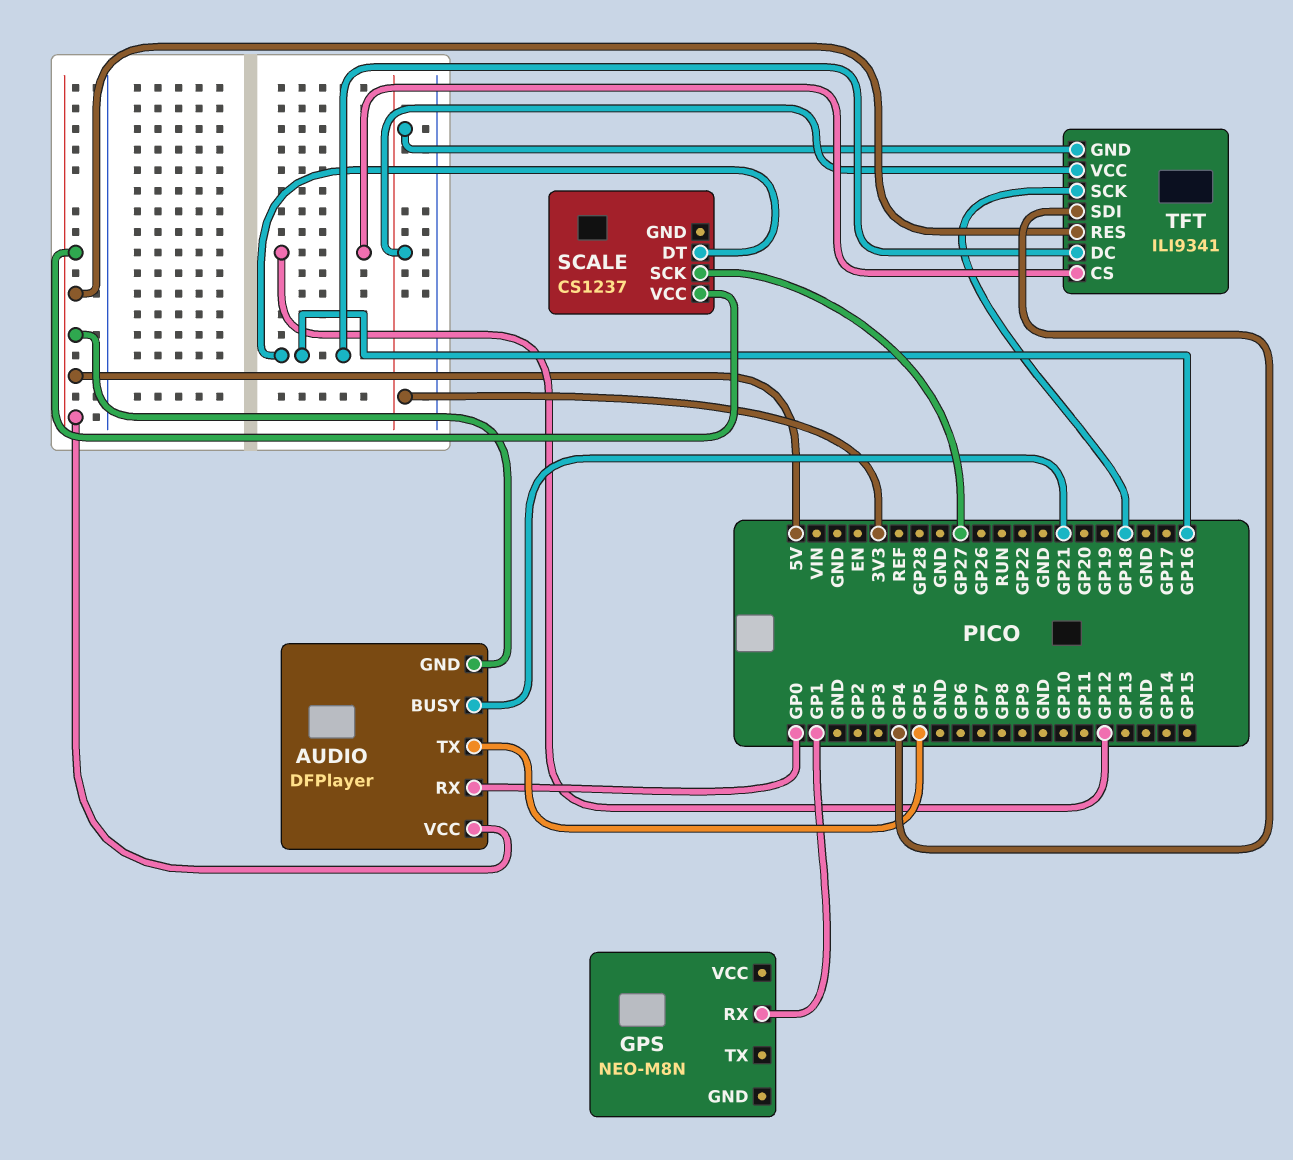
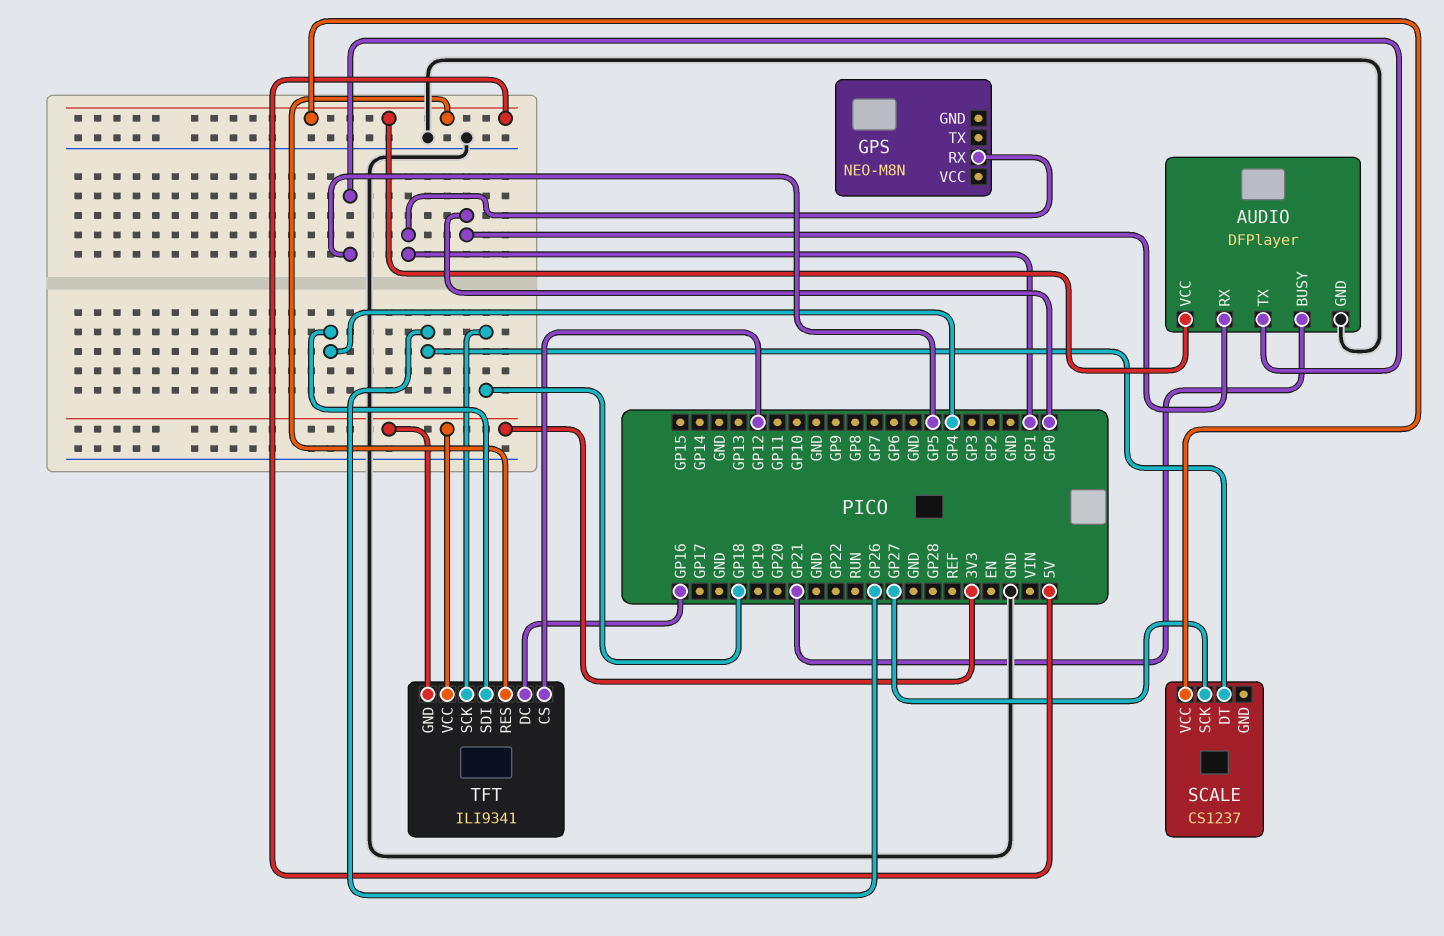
AUDIO pin GND: 5V -> GND
SCALE pin DT: GP16 -> GP26

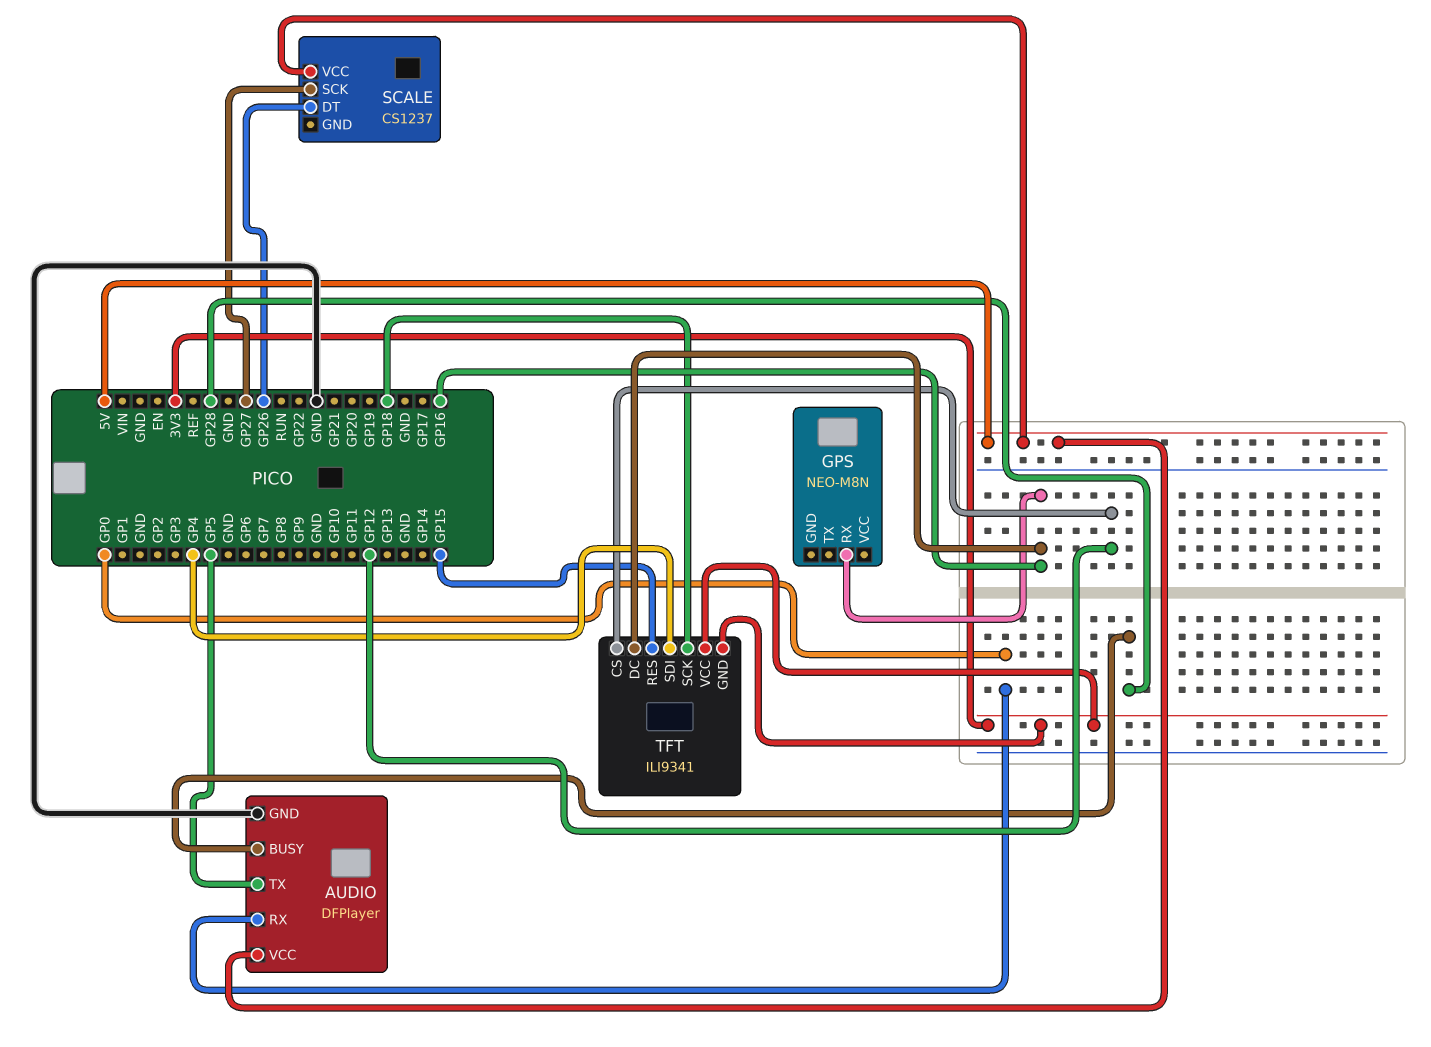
AUDIO pin BUSY: GP21 -> GP28
GPS pin RX: GP1 -> GP16
TFT pin RES: 5V -> GP15

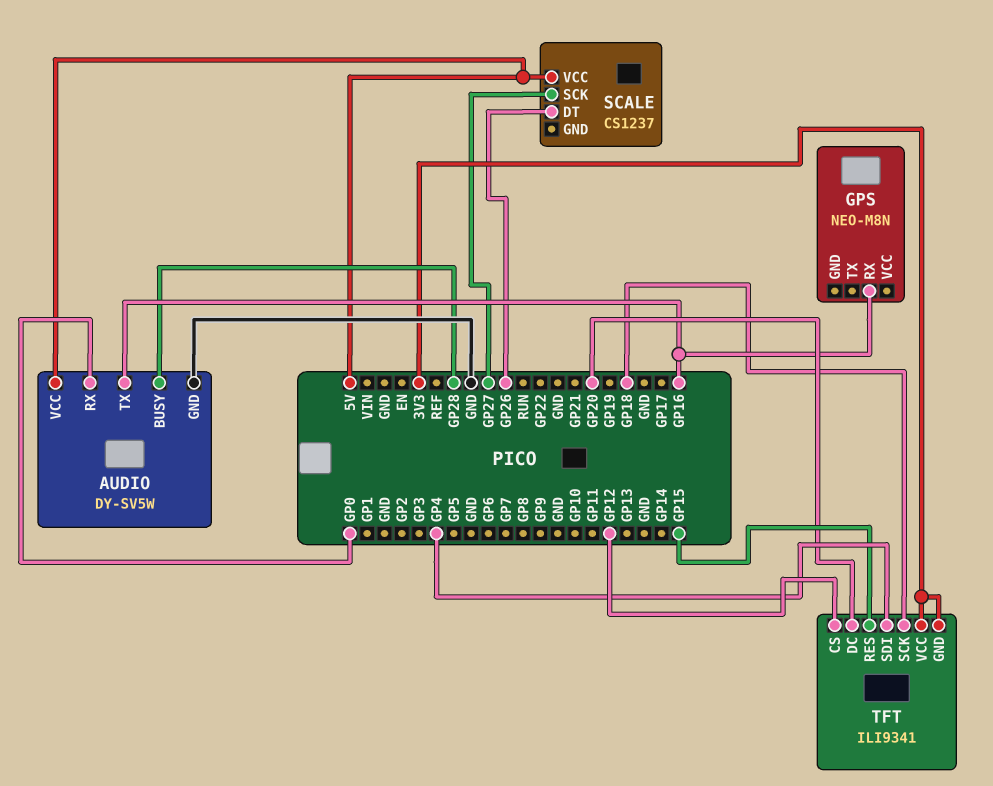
AUDIO: DFPlayer -> DY-SV5W
AUDIO pin TX: GP5 -> GP16
TFT pin DC: GP16 -> GP20

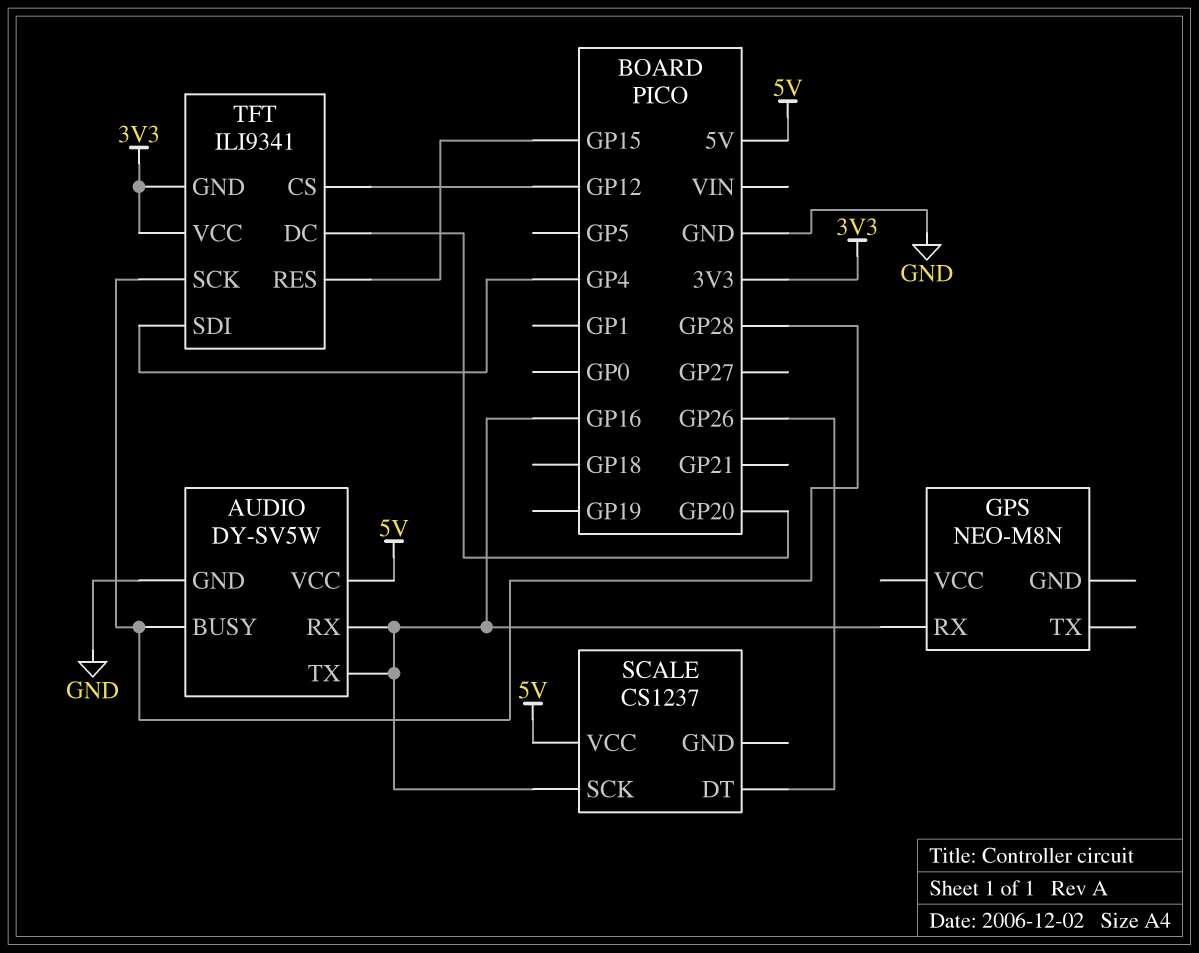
AUDIO pin RX: GP0 -> GP16
SCALE pin SCK: GP27 -> GP16
TFT pin SCK: GP18 -> GP28

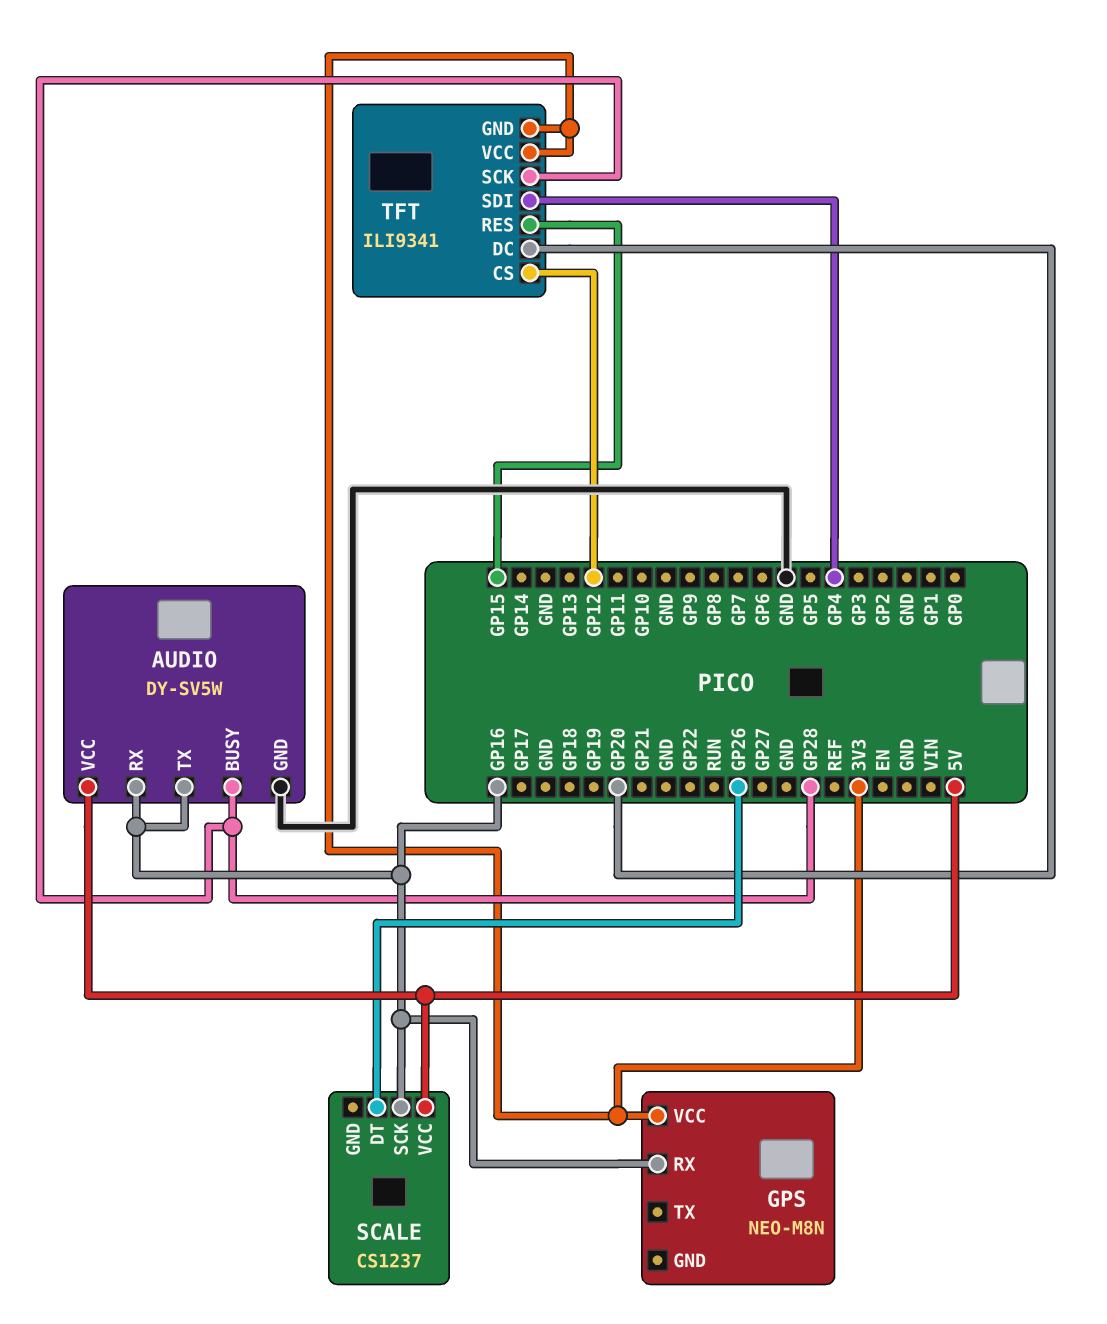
GPS pin VCC: none -> 3V3

